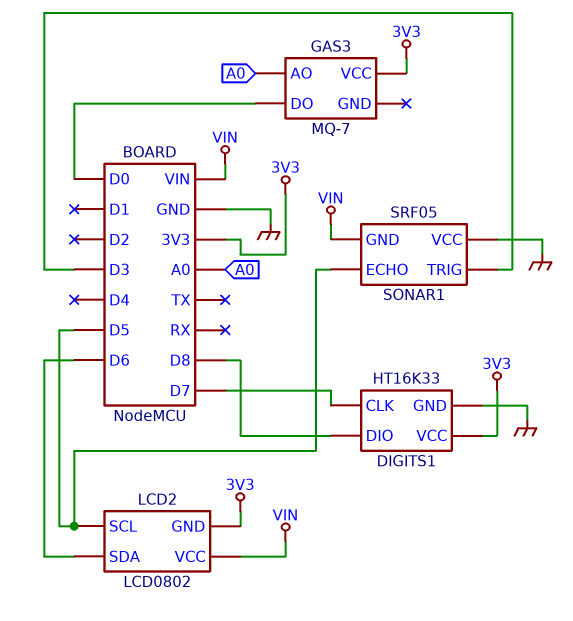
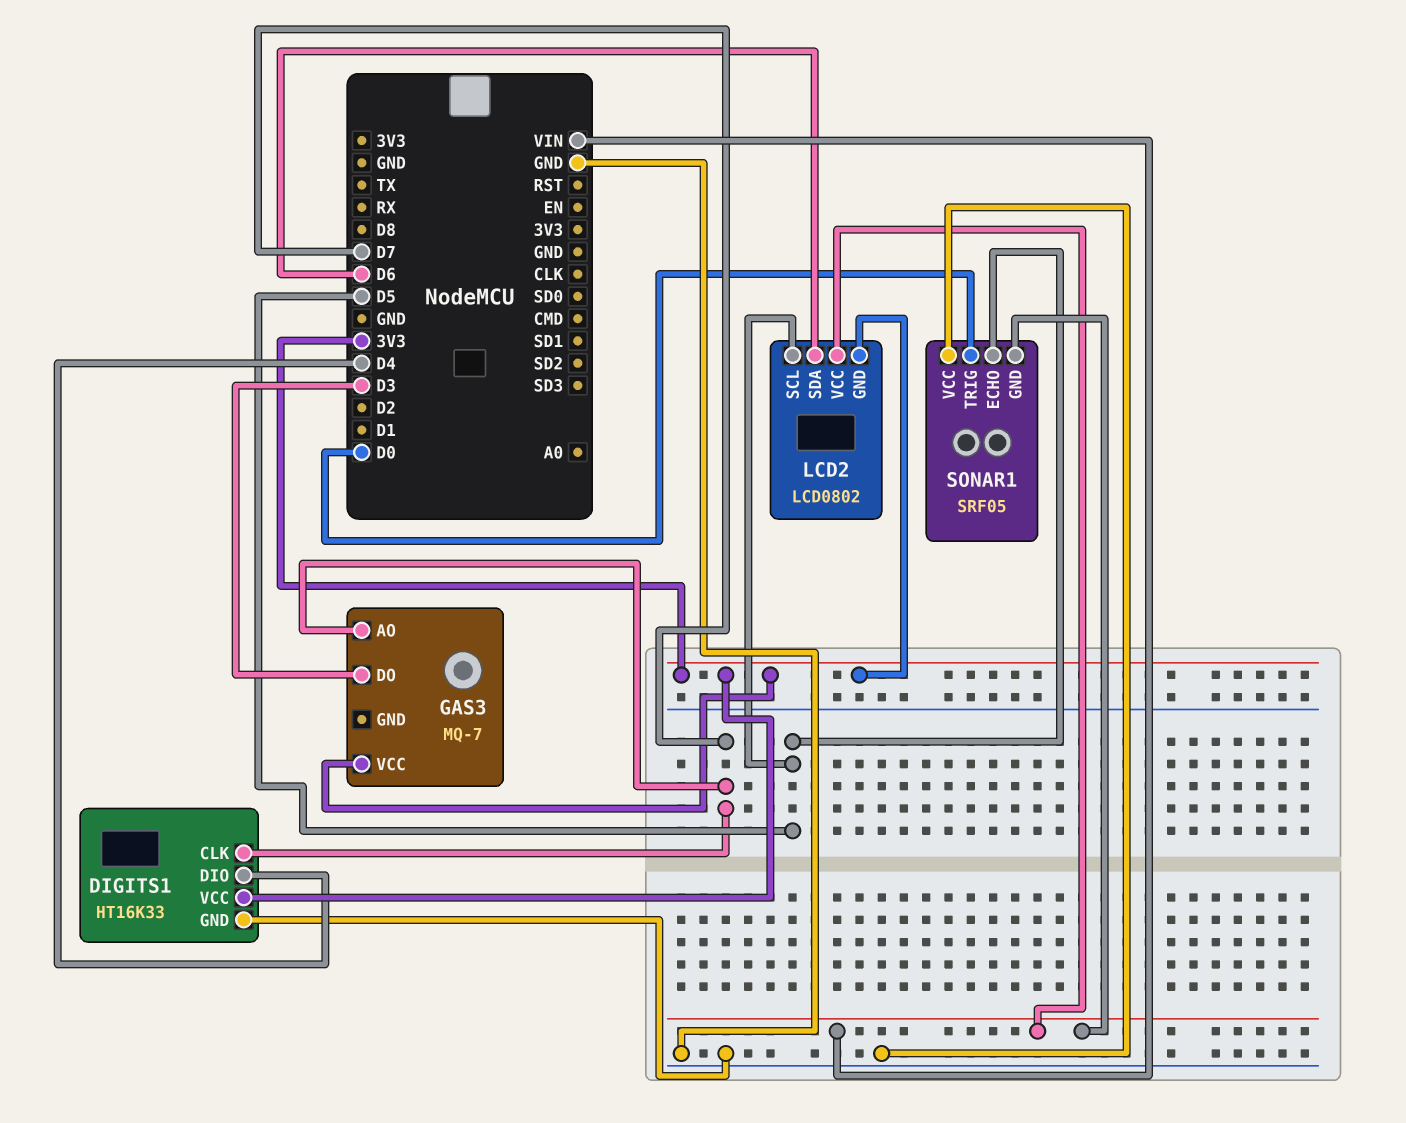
DIGITS1 pin DIO: D8 -> D4
GAS3 pin AO: A0 -> D7
GAS3 pin DO: D0 -> D3
SONAR1 pin TRIG: D3 -> D0

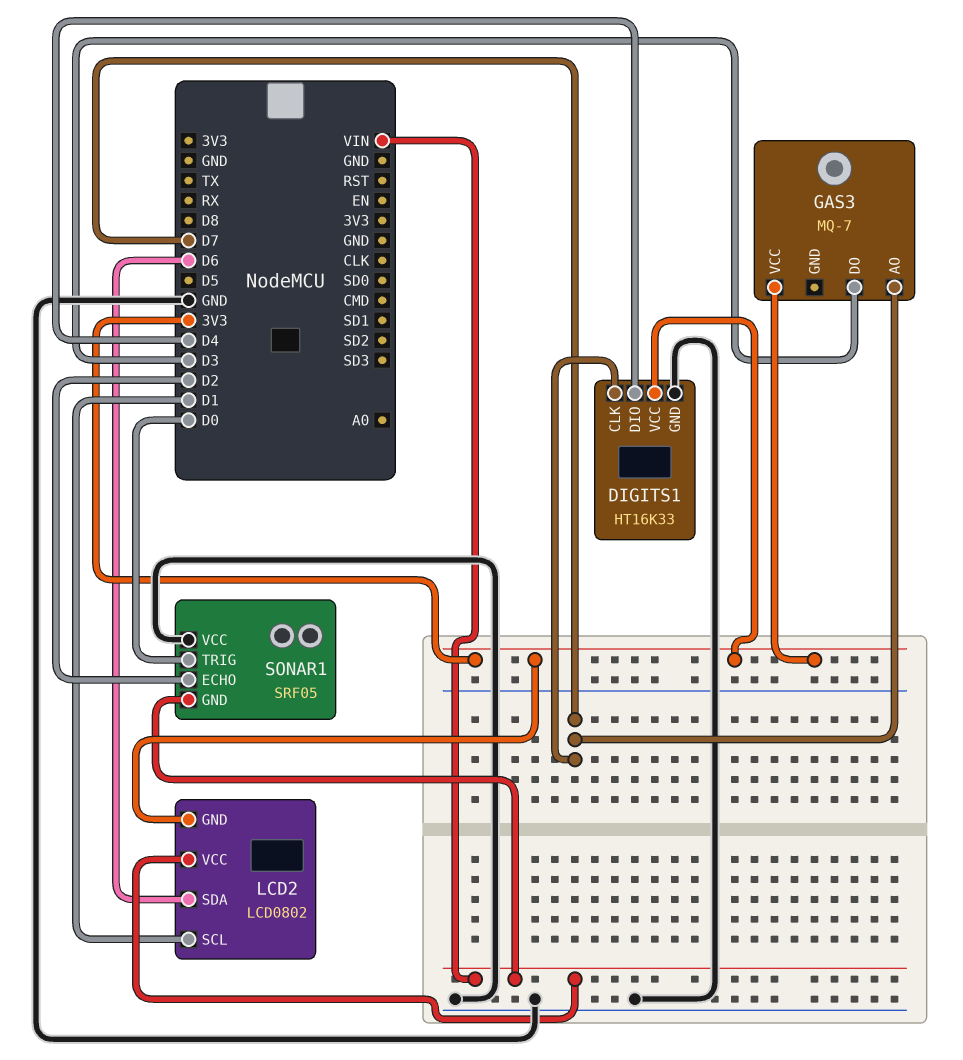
LCD2 pin SCL: D5 -> D1
SONAR1 pin ECHO: D5 -> D2

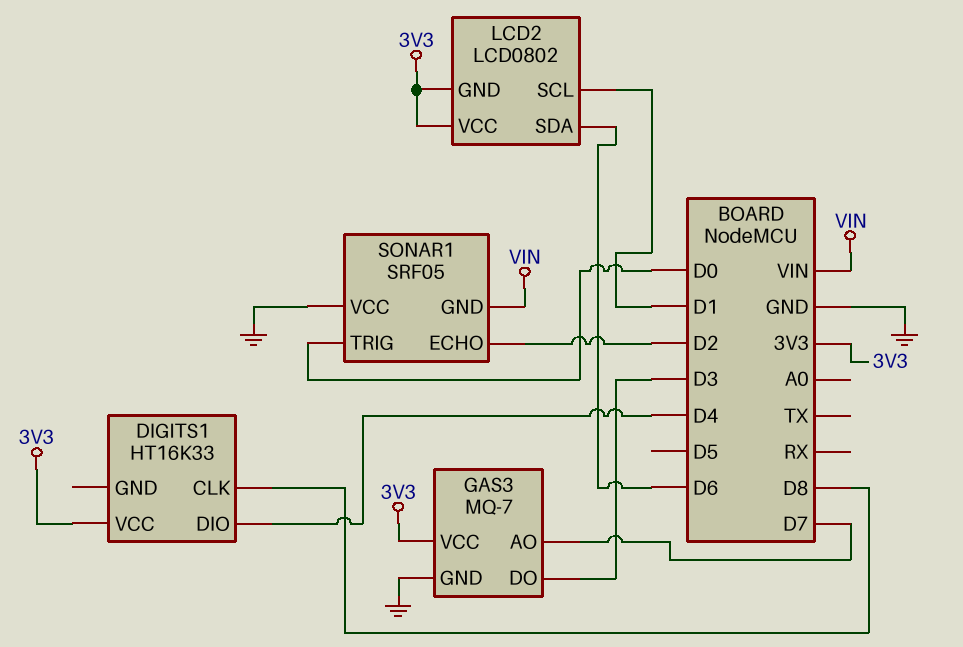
DIGITS1 pin CLK: D7 -> D8
DIGITS1 pin GND: GND -> none
GAS3 pin GND: none -> GND
LCD2 pin VCC: VIN -> 3V3

